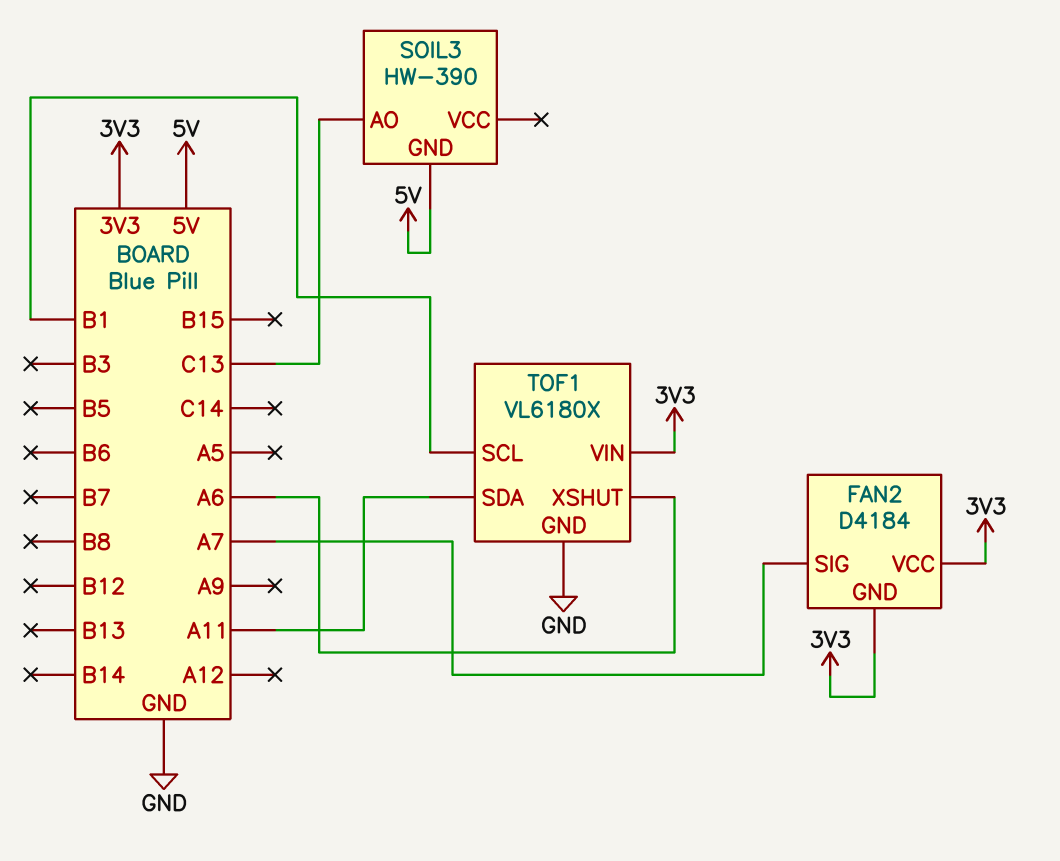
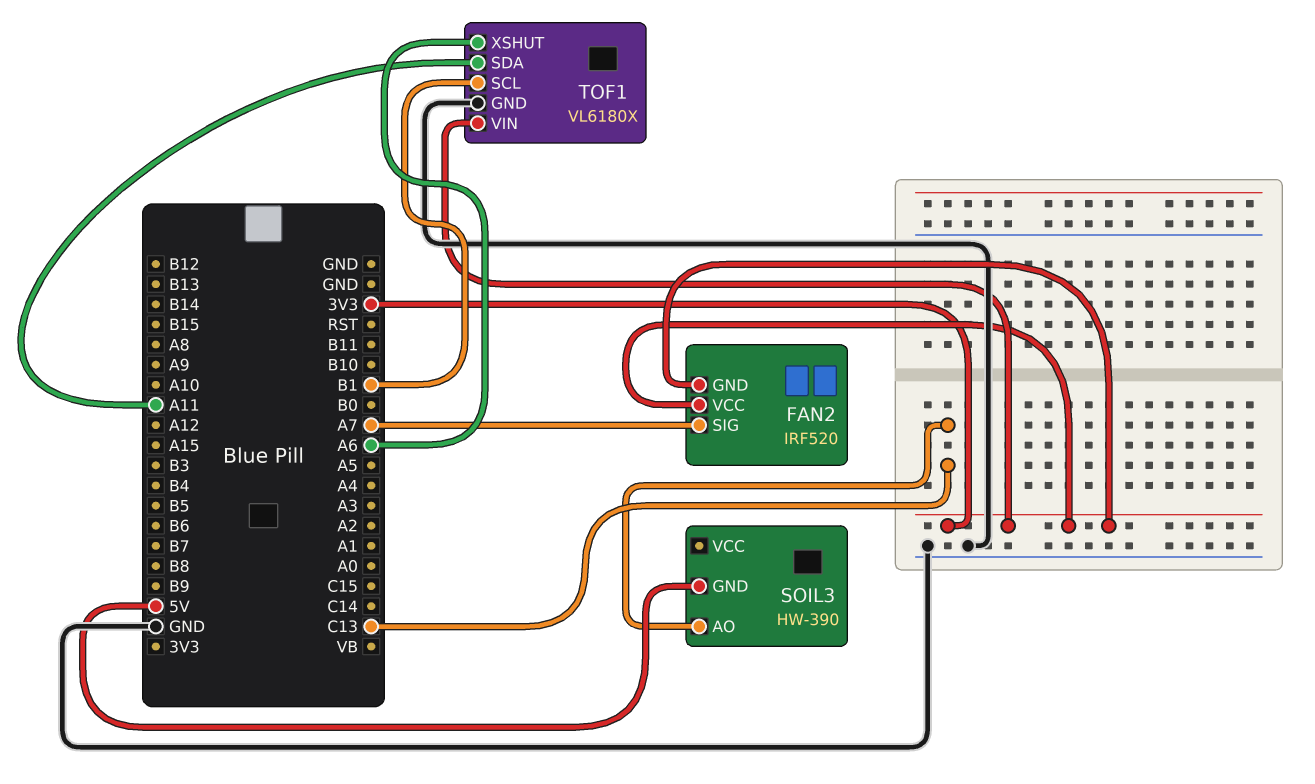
FAN2: D4184 -> IRF520

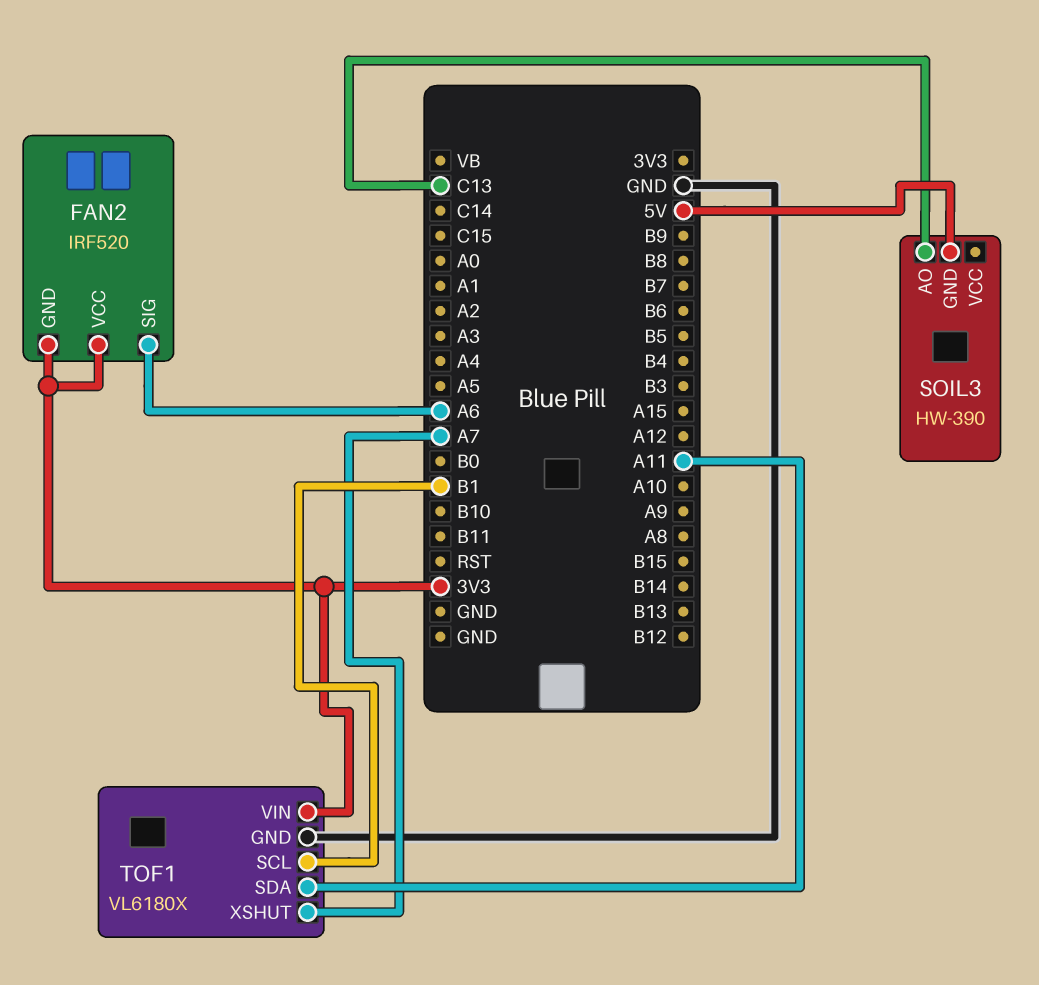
FAN2 pin SIG: A7 -> A6
TOF1 pin XSHUT: A6 -> A7

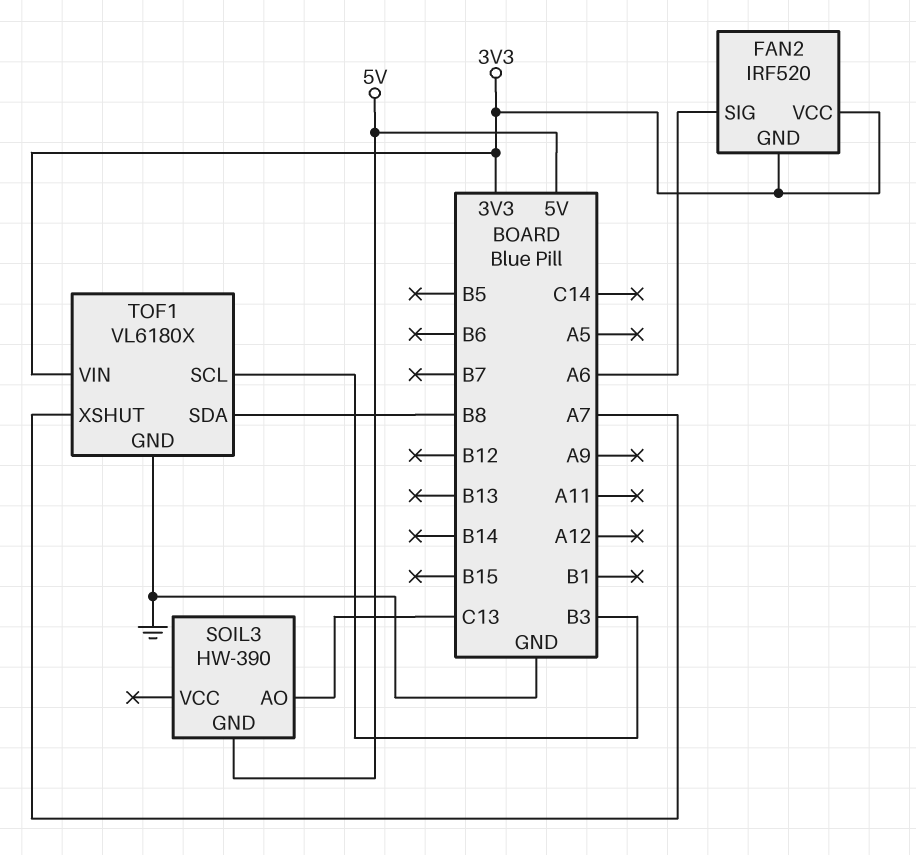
TOF1 pin SCL: B1 -> B3
TOF1 pin SDA: A11 -> B8

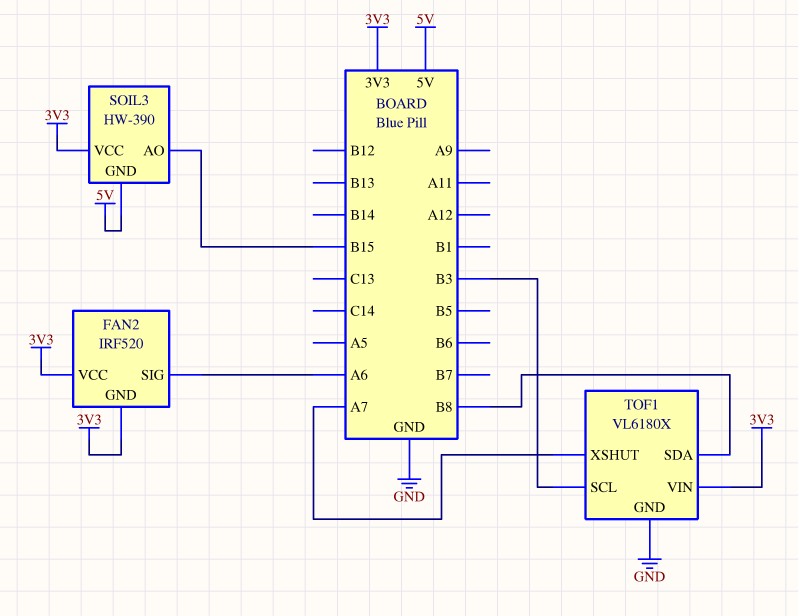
SOIL3 pin AO: C13 -> B15
SOIL3 pin VCC: none -> 3V3

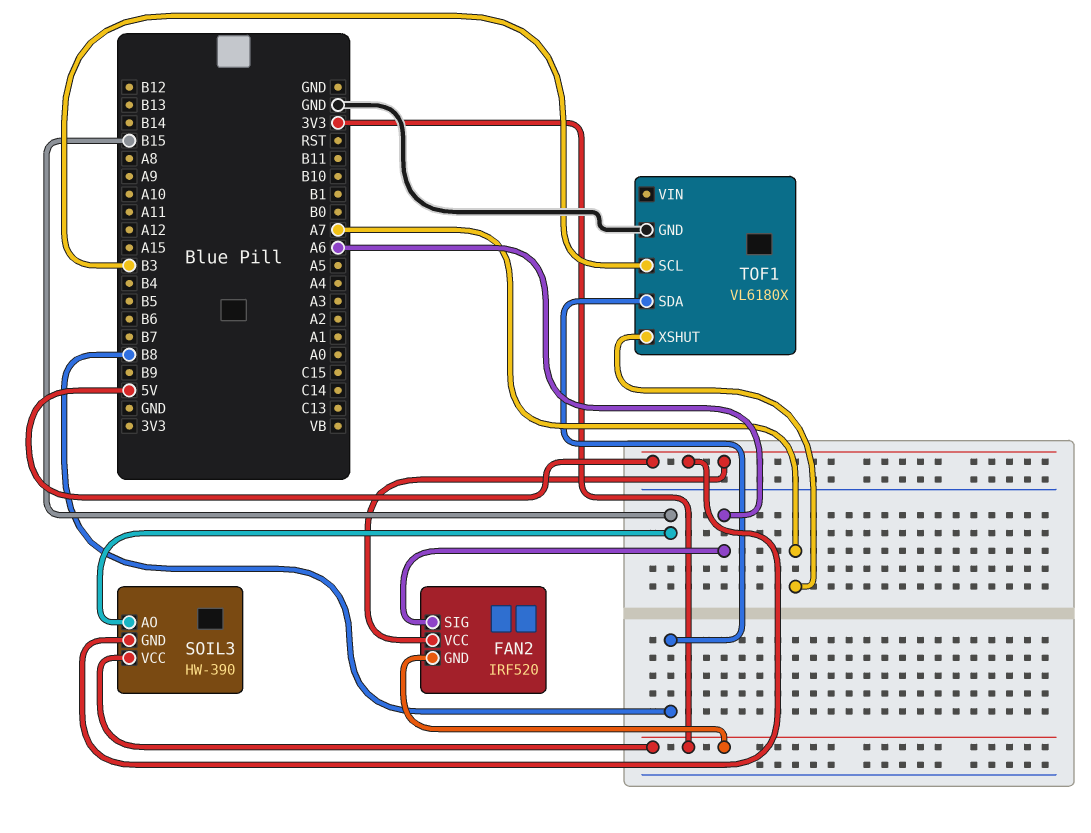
FAN2 pin VCC: 3V3 -> 5V
TOF1 pin VIN: 3V3 -> none

